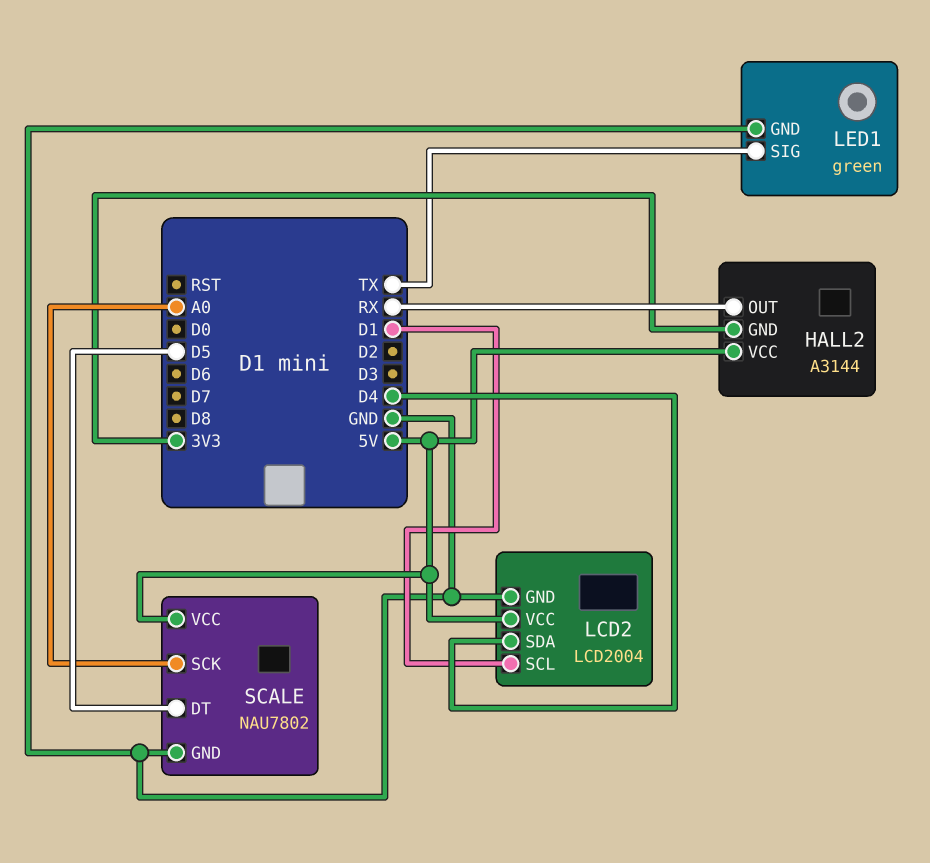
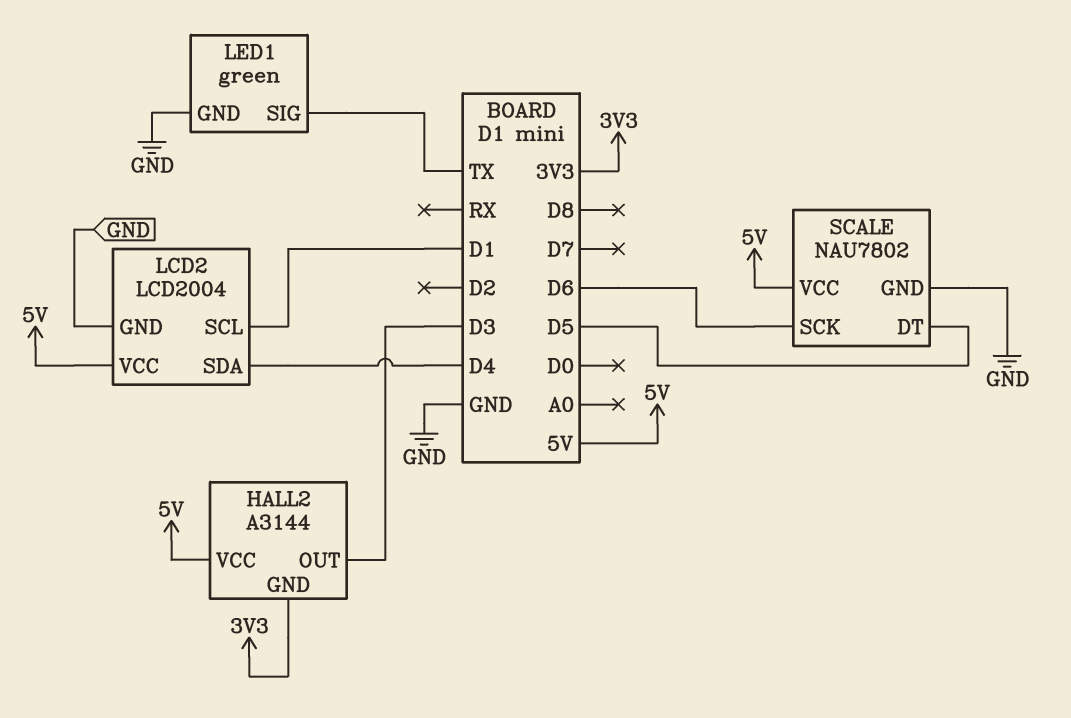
HALL2 pin OUT: RX -> D3
SCALE pin SCK: A0 -> D6

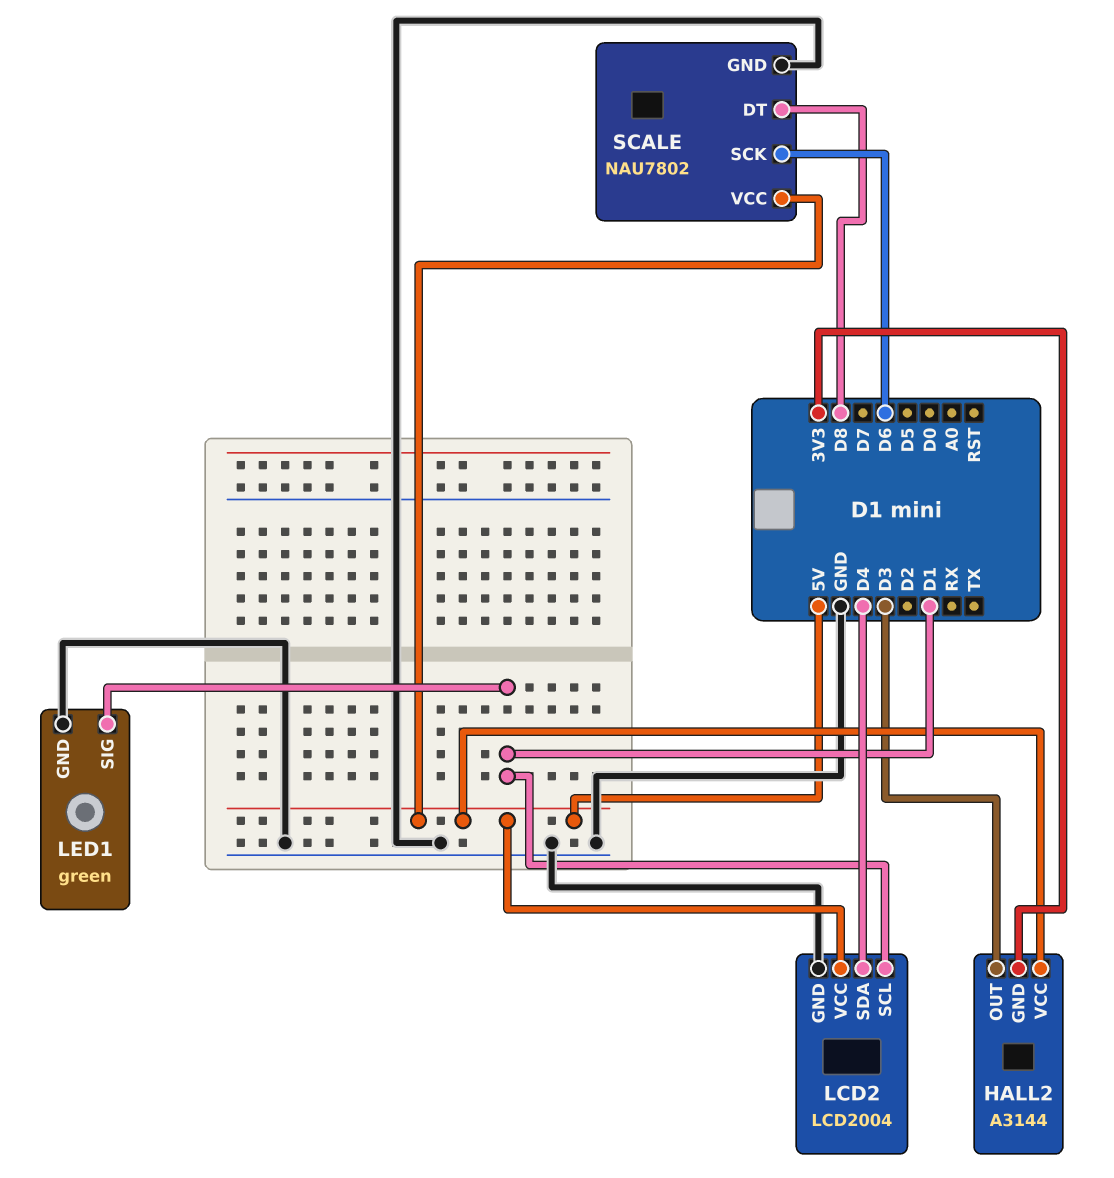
LED1 pin SIG: TX -> D1
SCALE pin DT: D5 -> D8

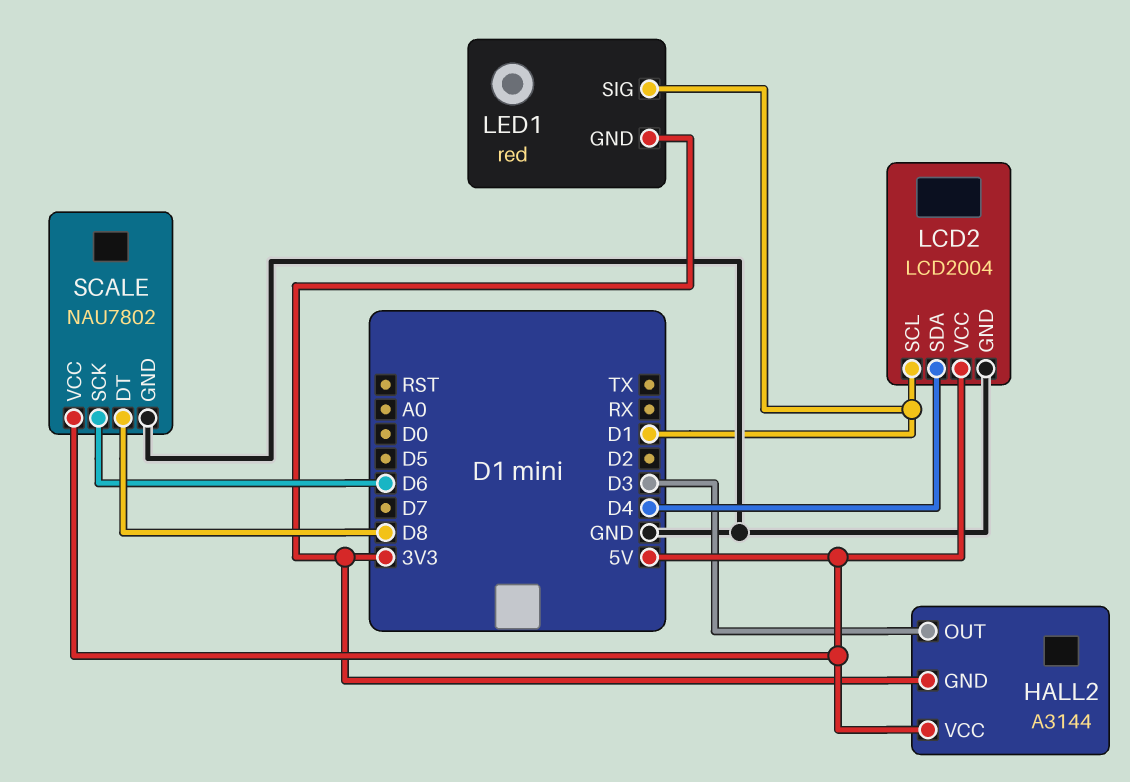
LED1: green -> red
LED1 pin GND: GND -> 3V3

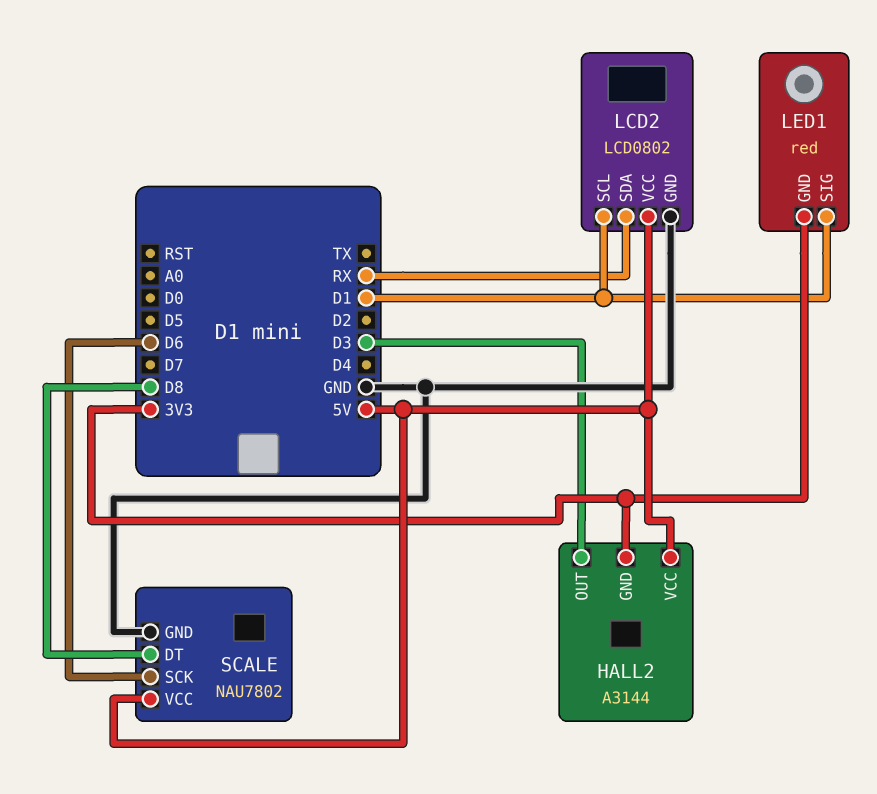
LCD2: LCD2004 -> LCD0802
LCD2 pin SDA: D4 -> RX

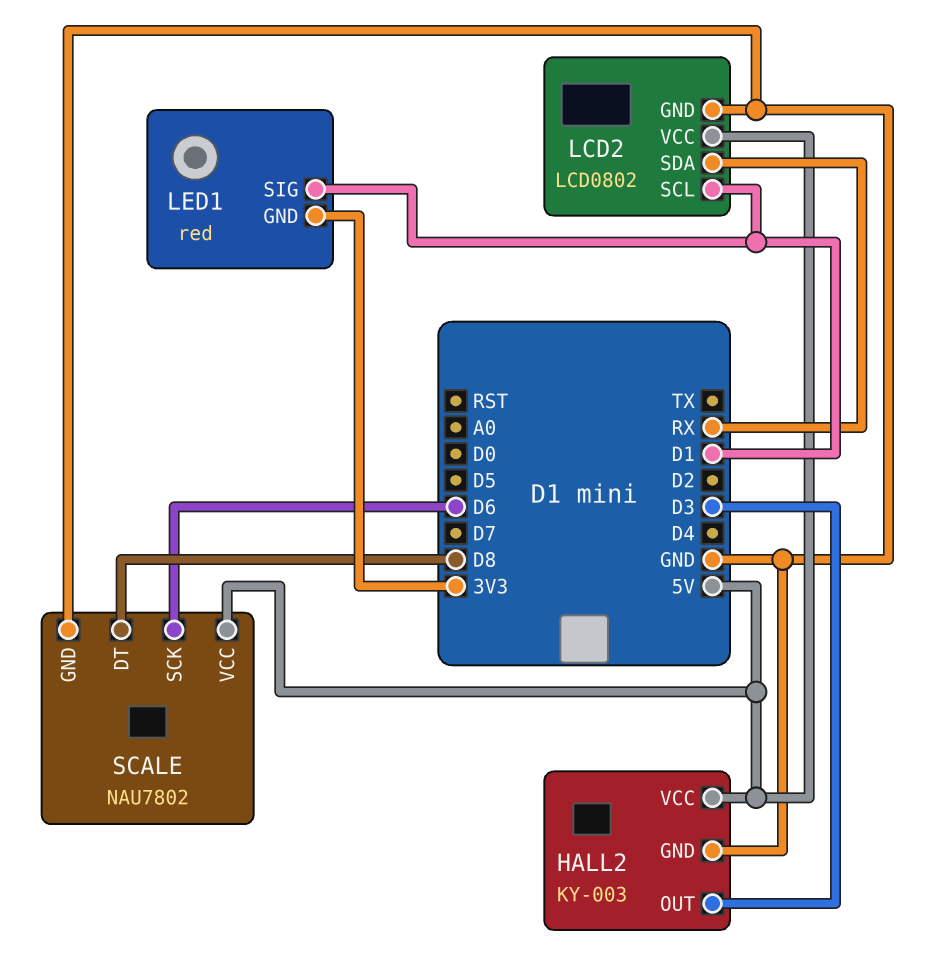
HALL2: A3144 -> KY-003
HALL2 pin GND: 3V3 -> GND

